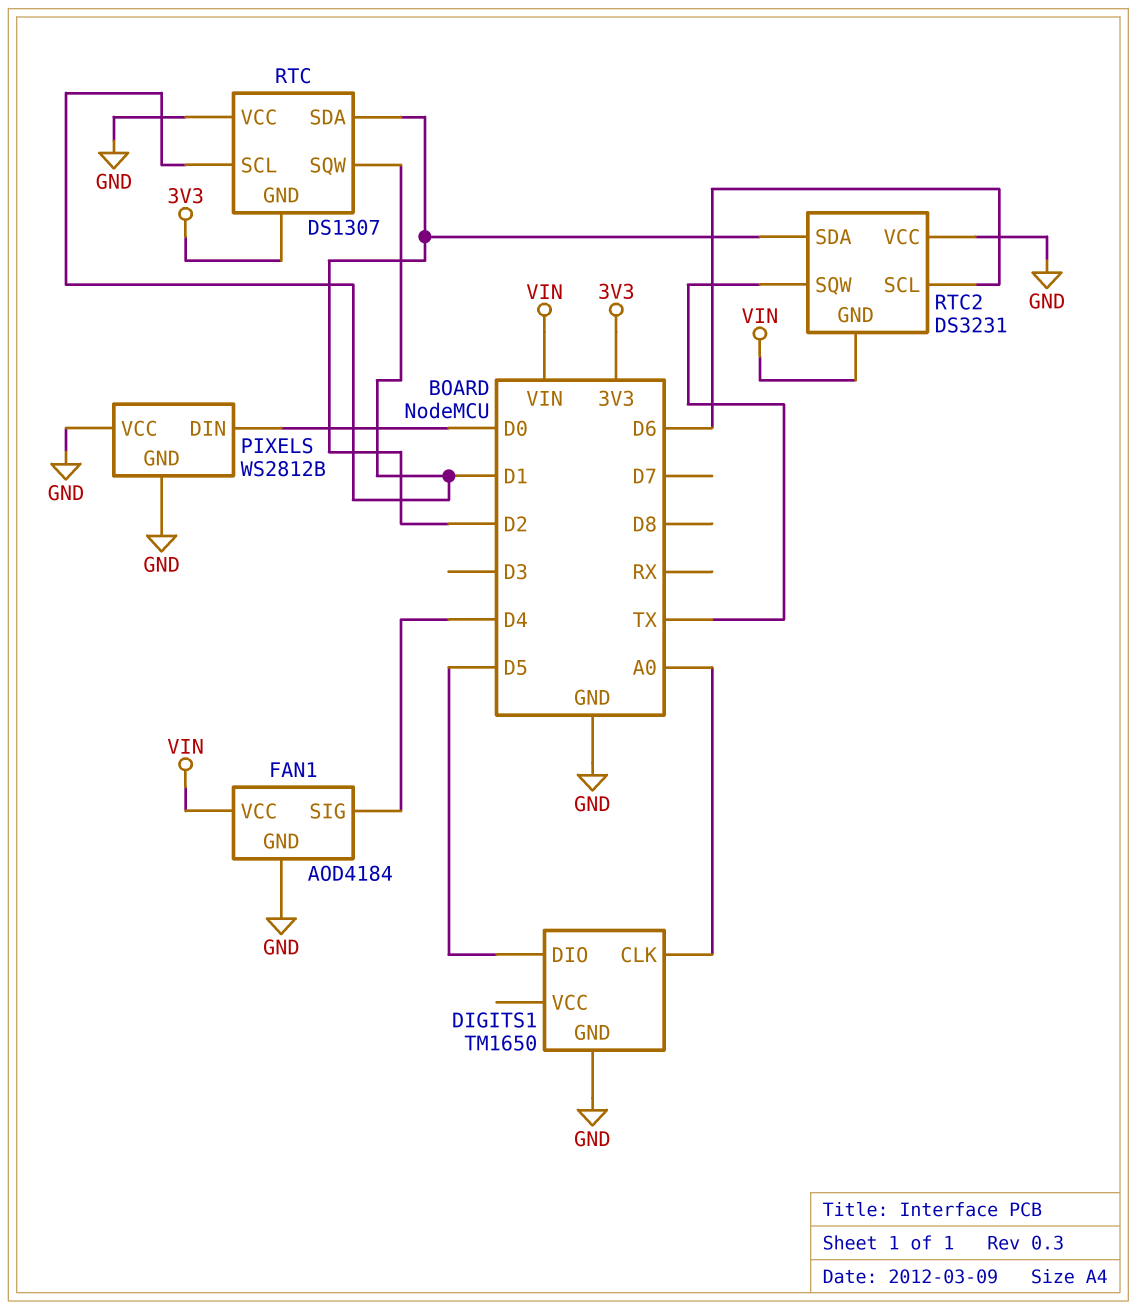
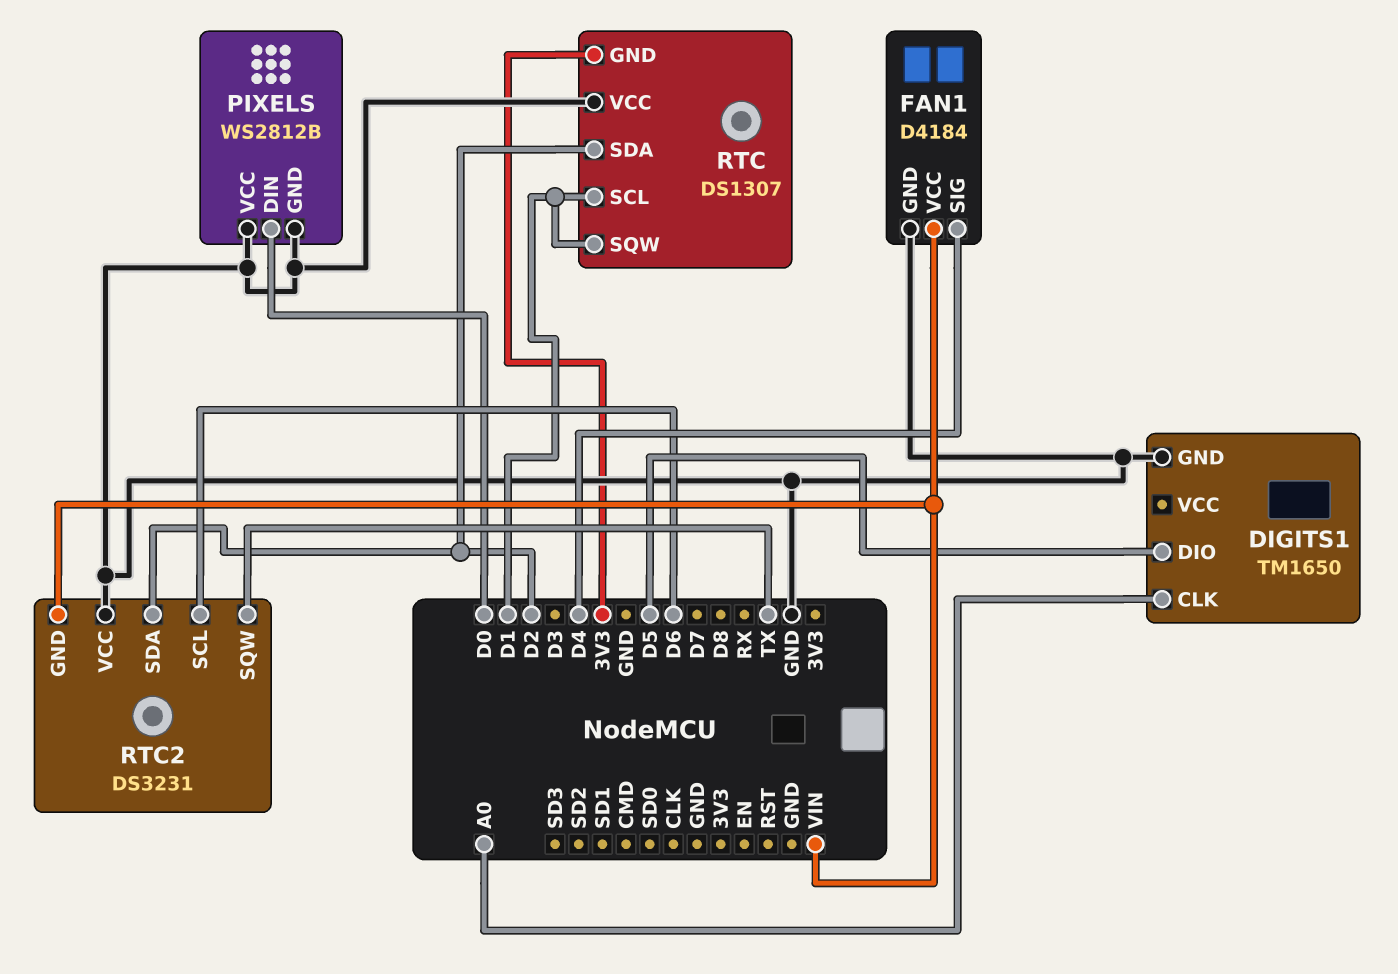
FAN1: AOD4184 -> D4184

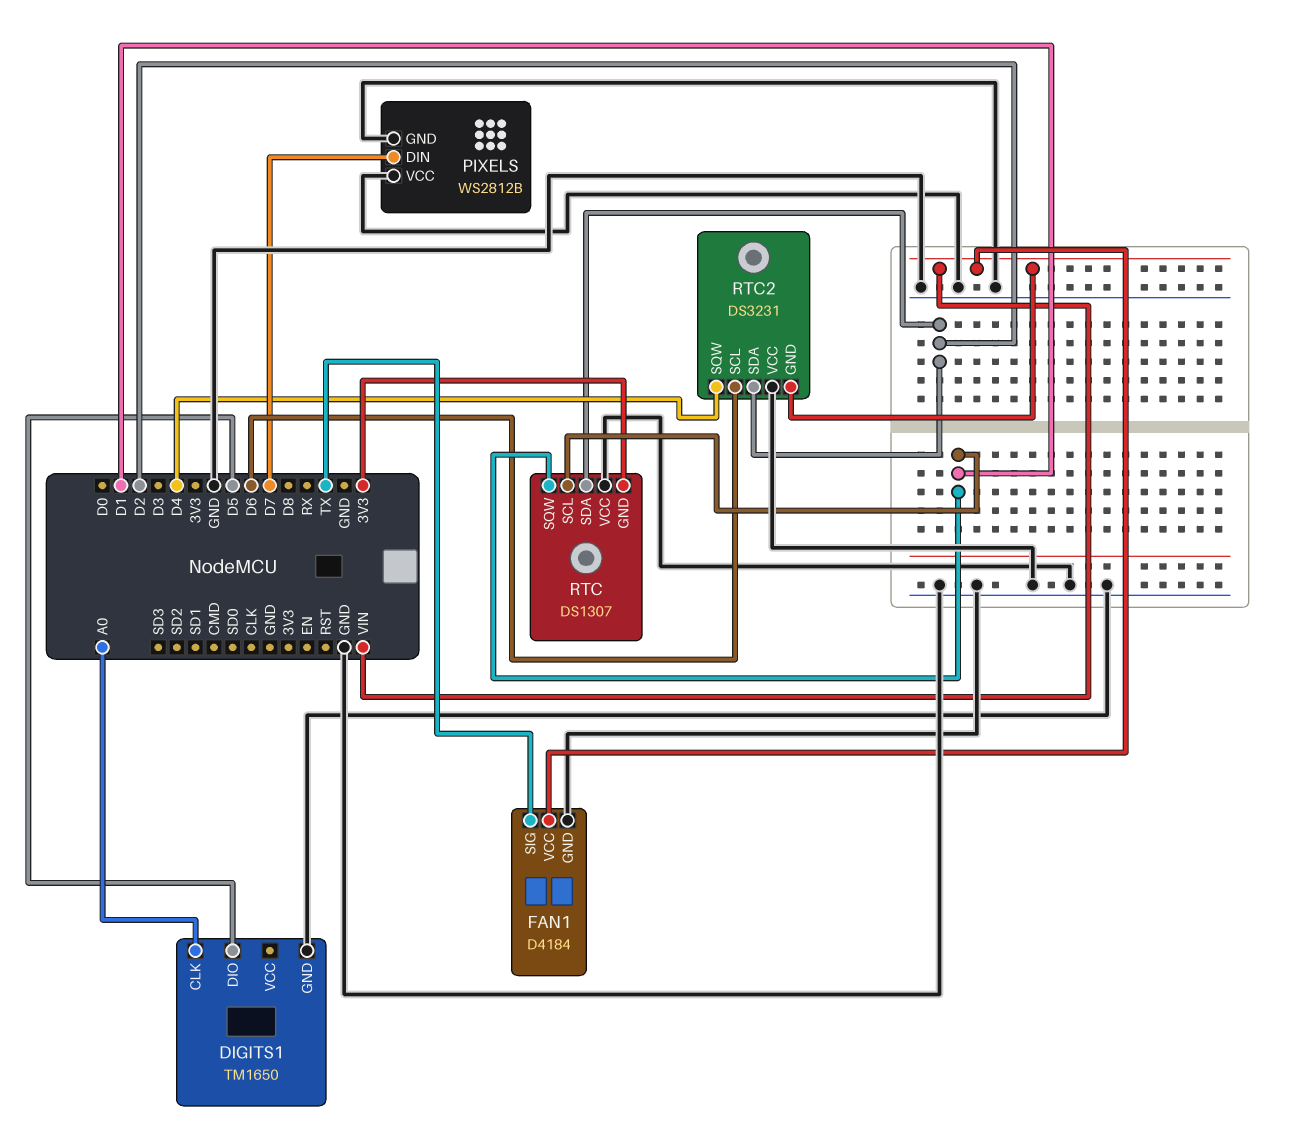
FAN1 pin SIG: D4 -> TX
PIXELS pin DIN: D0 -> D7
RTC2 pin SQW: TX -> D4

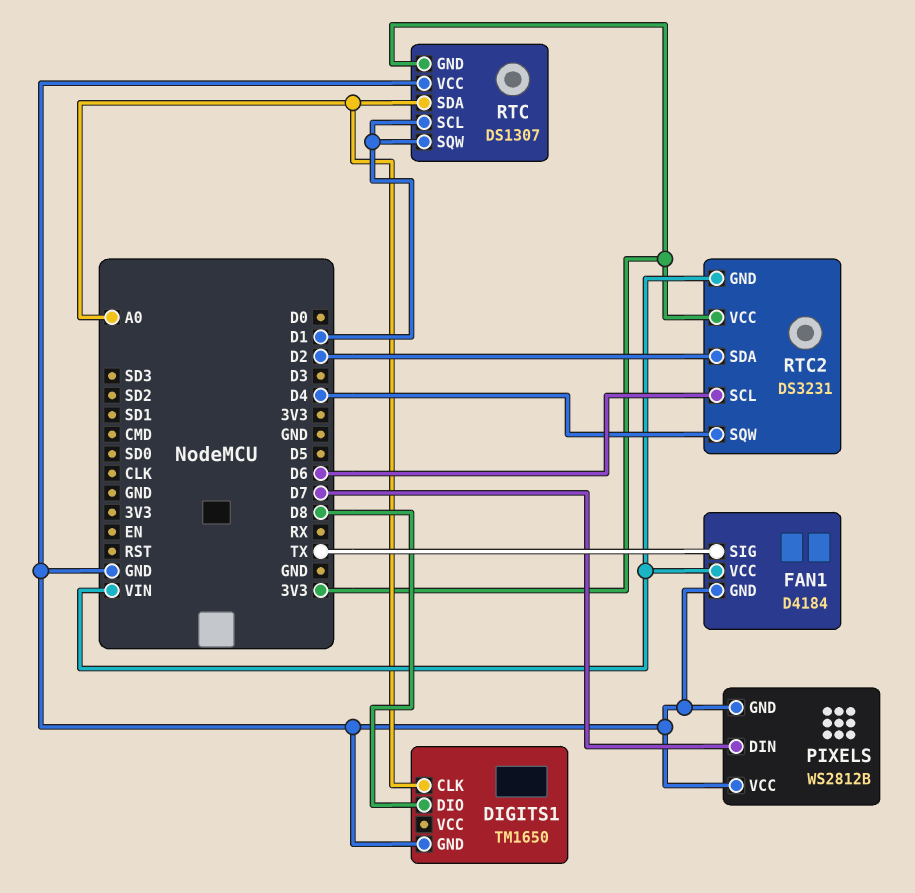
DIGITS1 pin DIO: D5 -> D8
RTC pin SDA: D2 -> A0
RTC2 pin VCC: GND -> 3V3

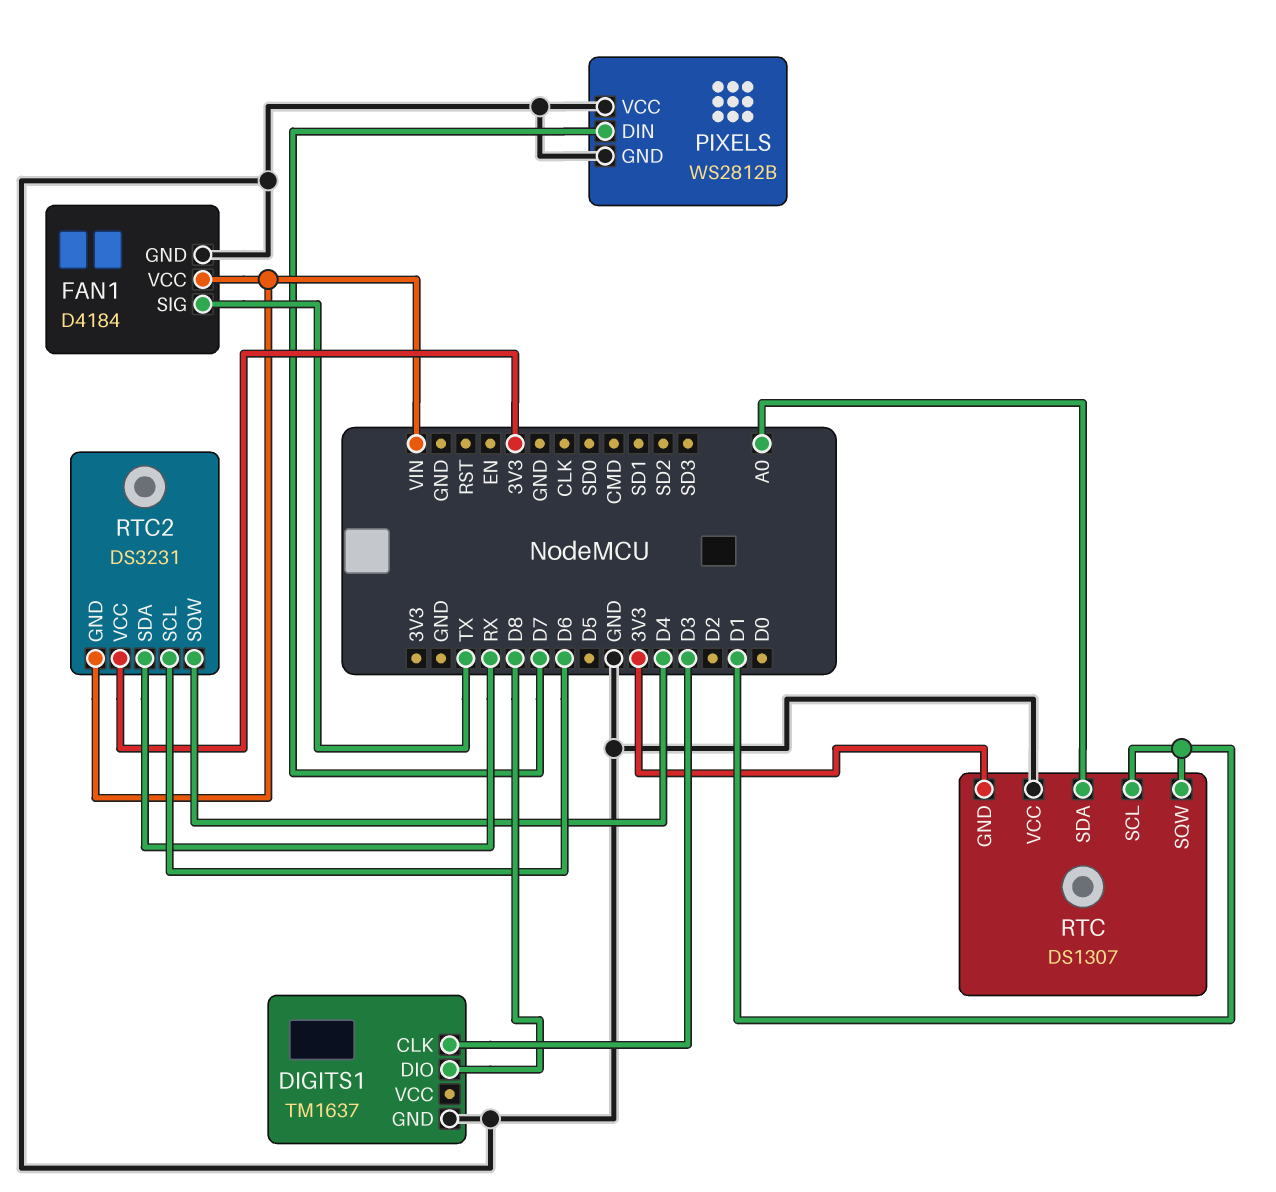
DIGITS1: TM1650 -> TM1637
DIGITS1 pin CLK: A0 -> D3
RTC2 pin SDA: D2 -> RX

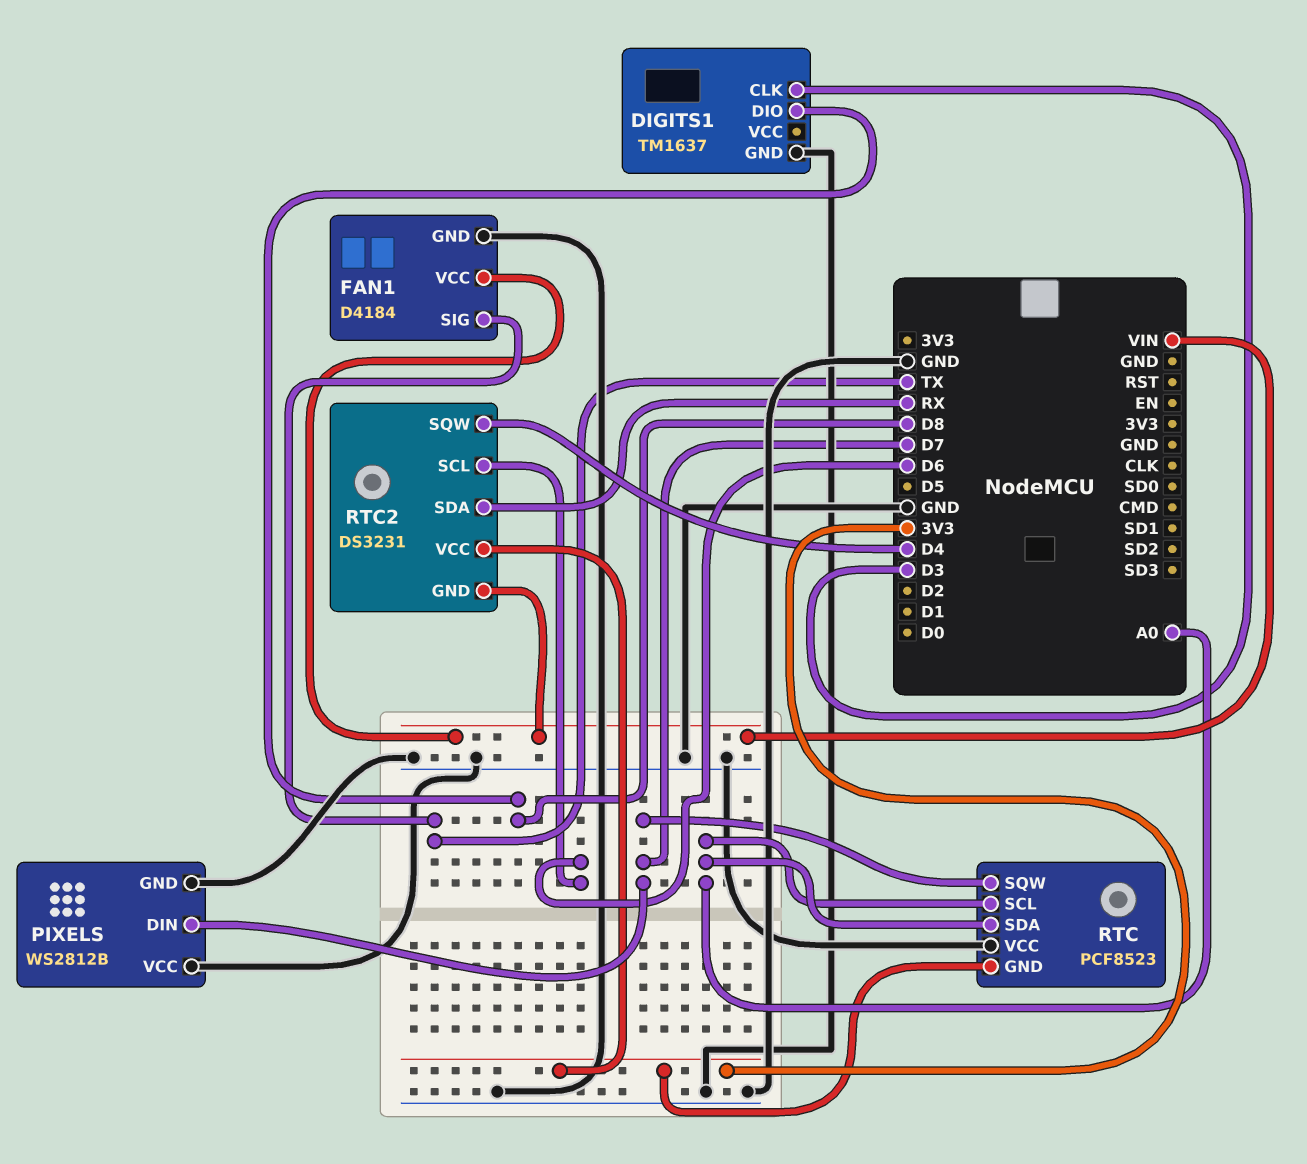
RTC: DS1307 -> PCF8523
RTC pin SCL: D1 -> A0
RTC pin SQW: D1 -> D7

